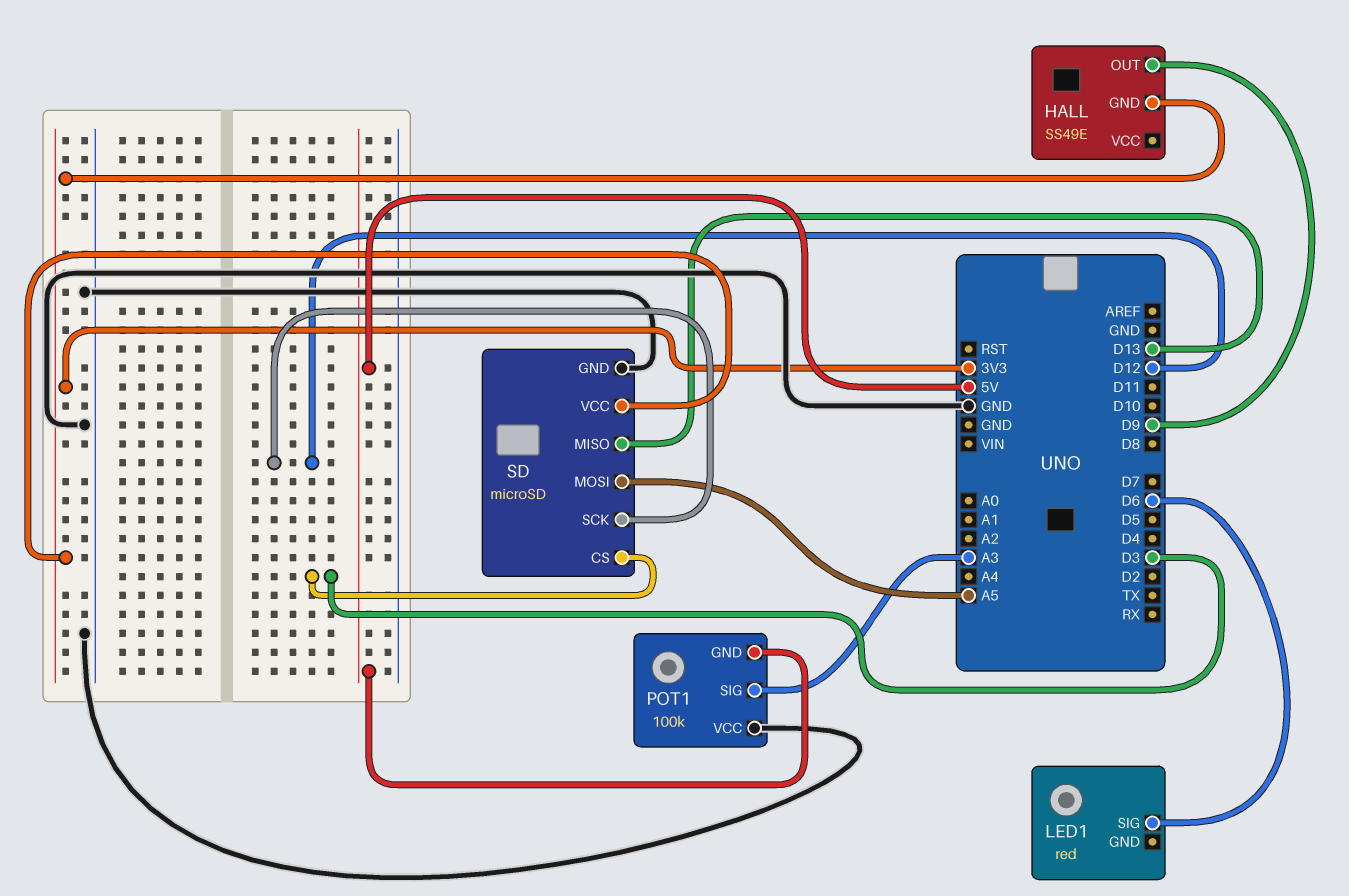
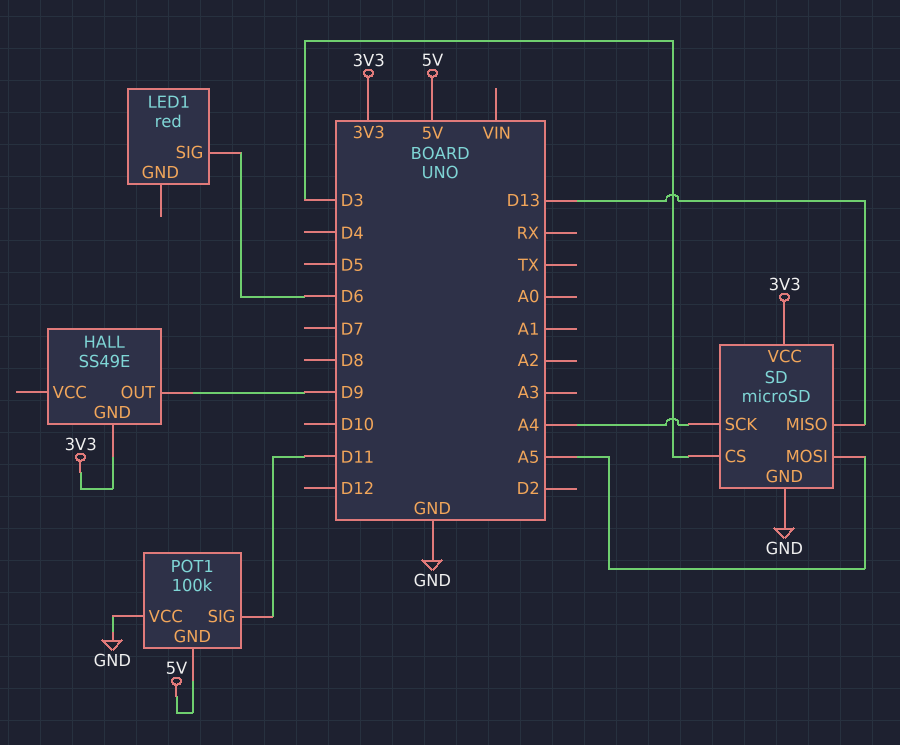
POT1 pin SIG: A3 -> D11
SD pin SCK: D12 -> A4

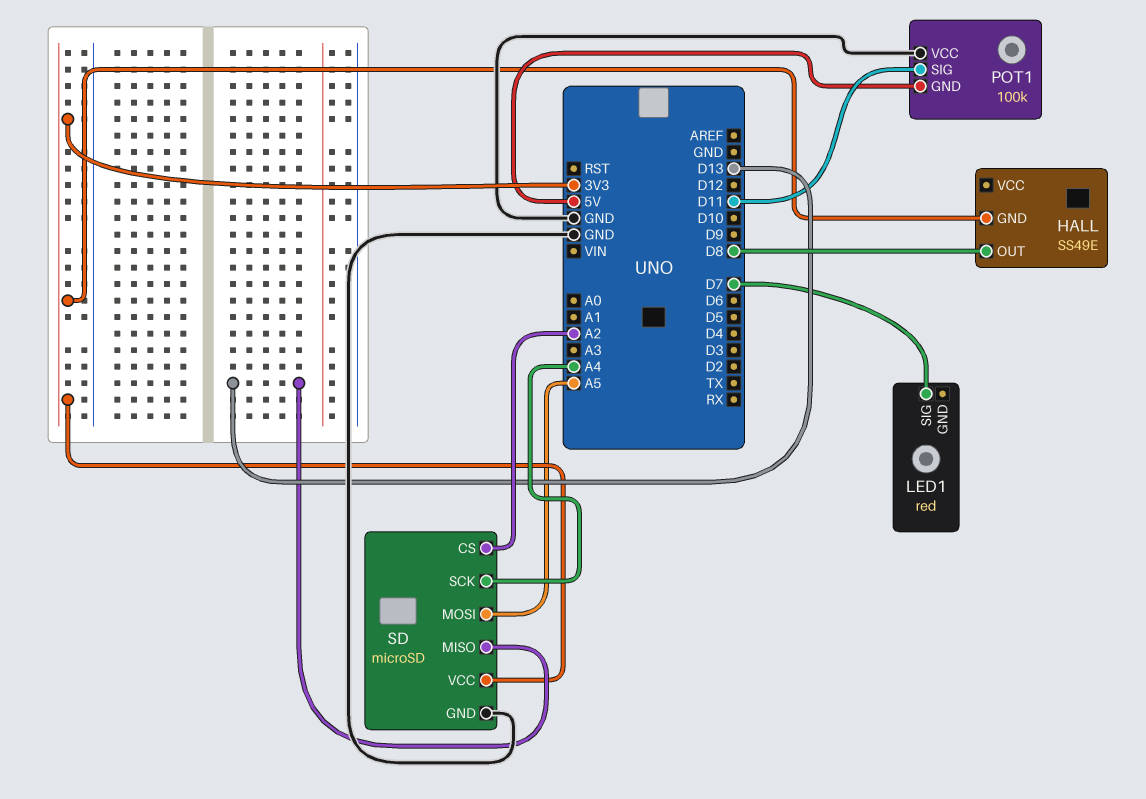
HALL pin OUT: D9 -> D8
LED1 pin SIG: D6 -> D7
SD pin CS: D3 -> A2

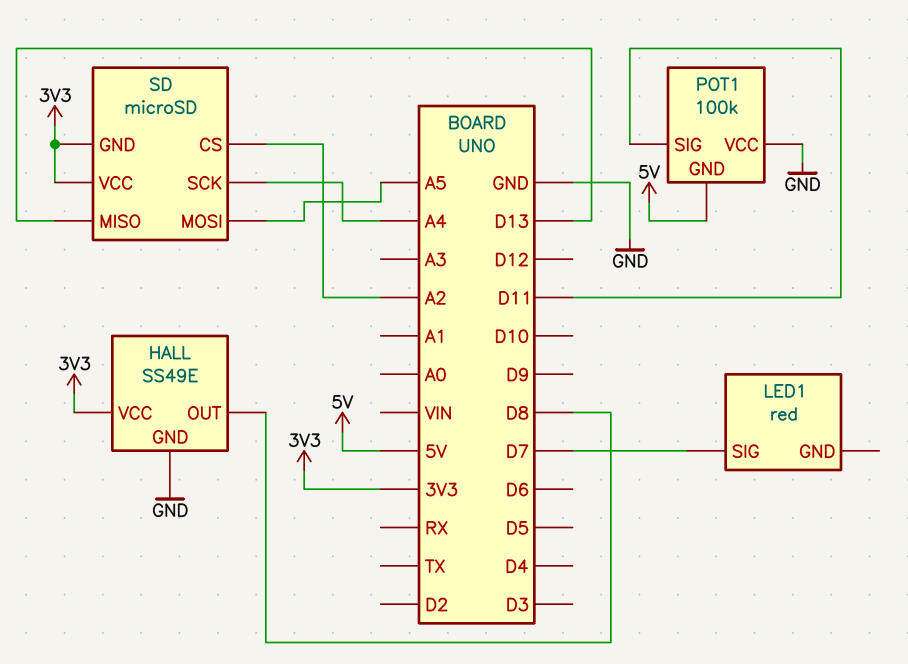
HALL pin GND: 3V3 -> GND
HALL pin VCC: none -> 3V3
SD pin GND: GND -> 3V3

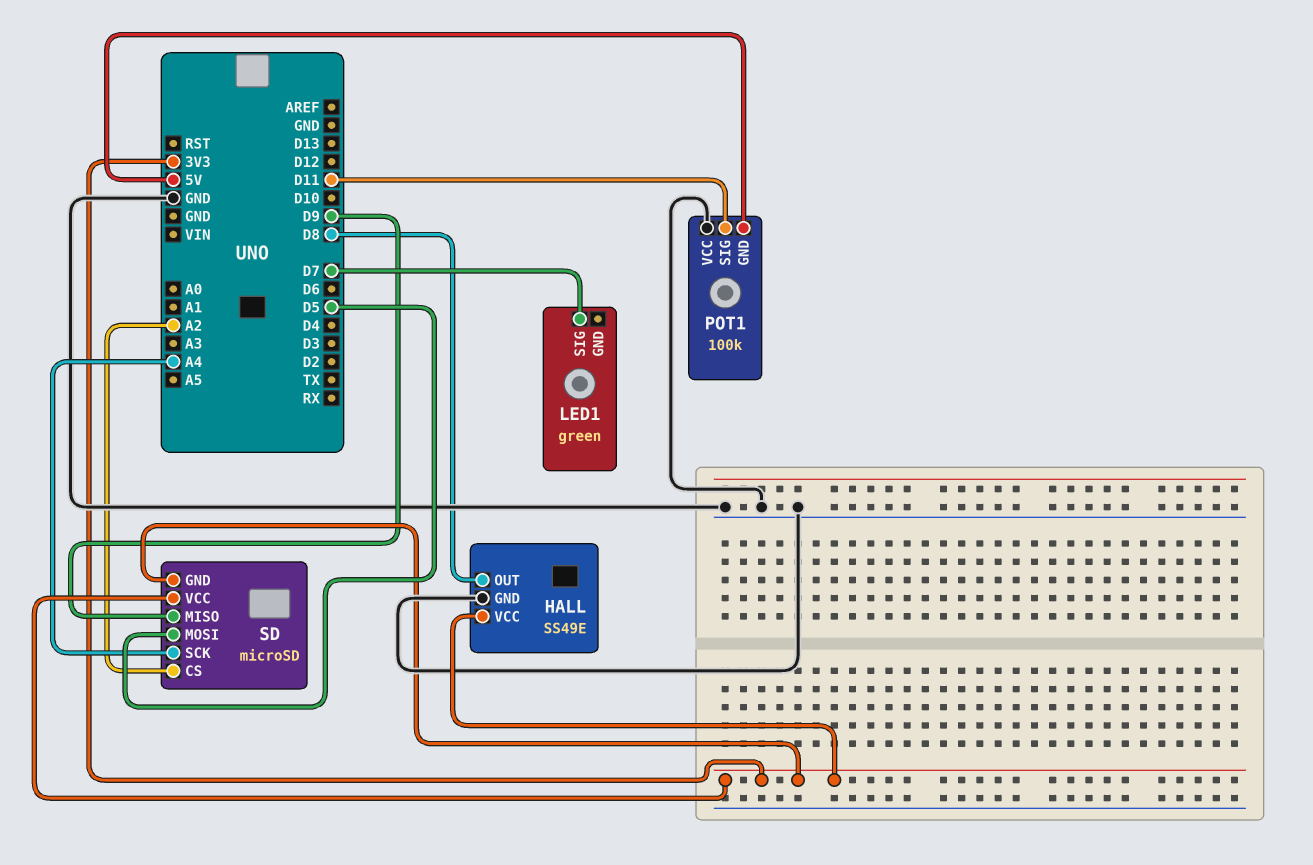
LED1: red -> green
SD pin MISO: D13 -> D9
SD pin MOSI: A5 -> D5

